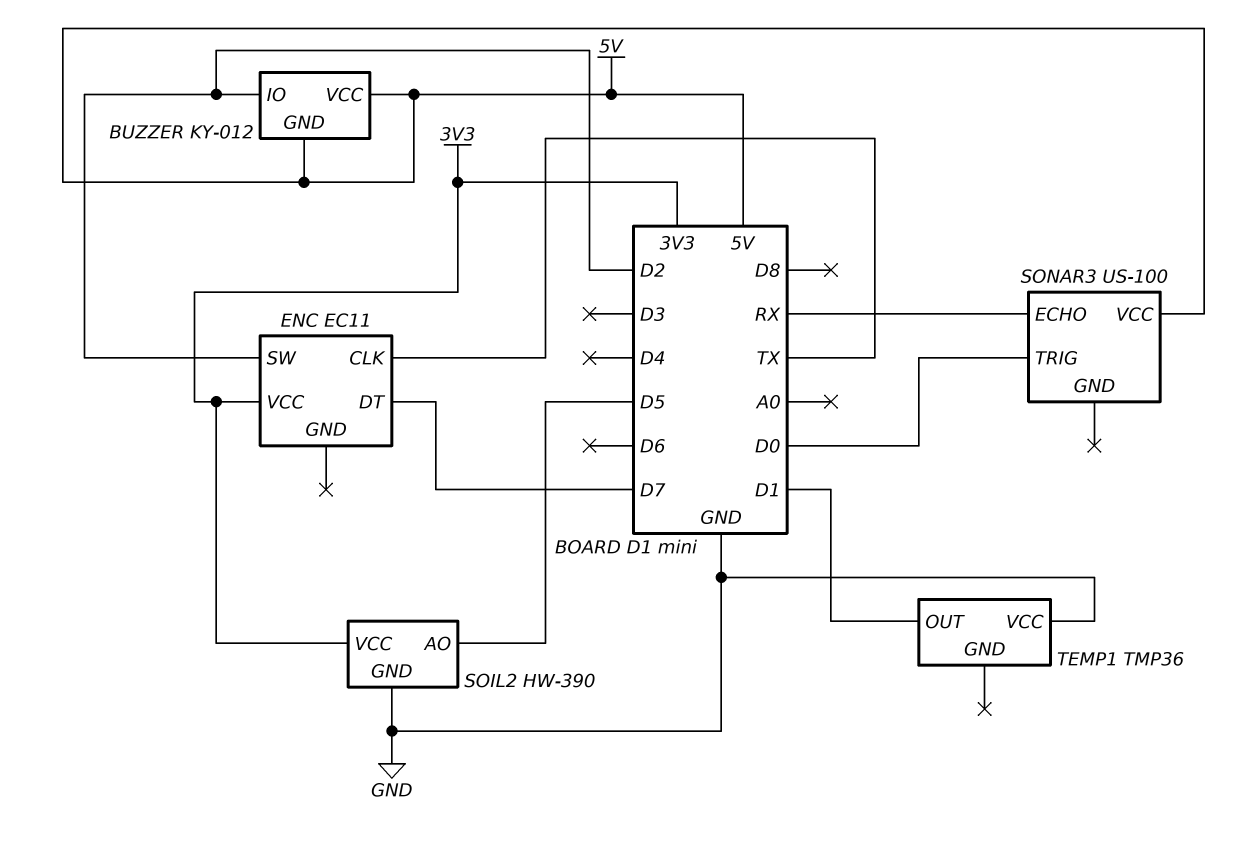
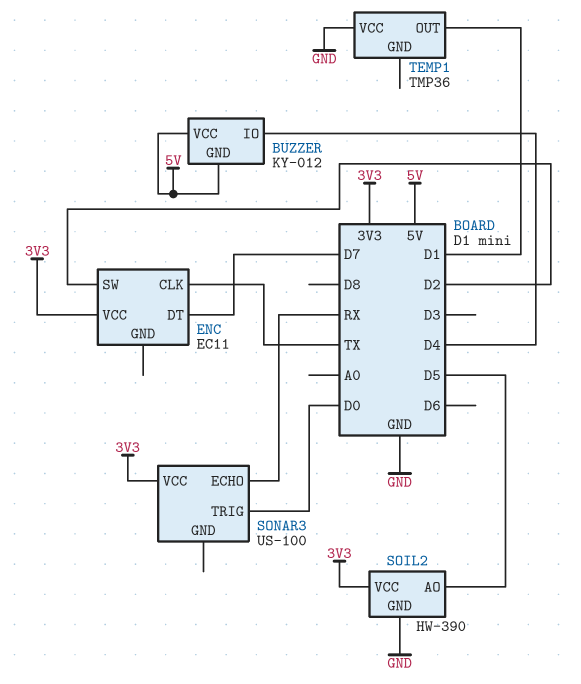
BUZZER pin IO: D2 -> D4
SONAR3 pin VCC: 5V -> 3V3

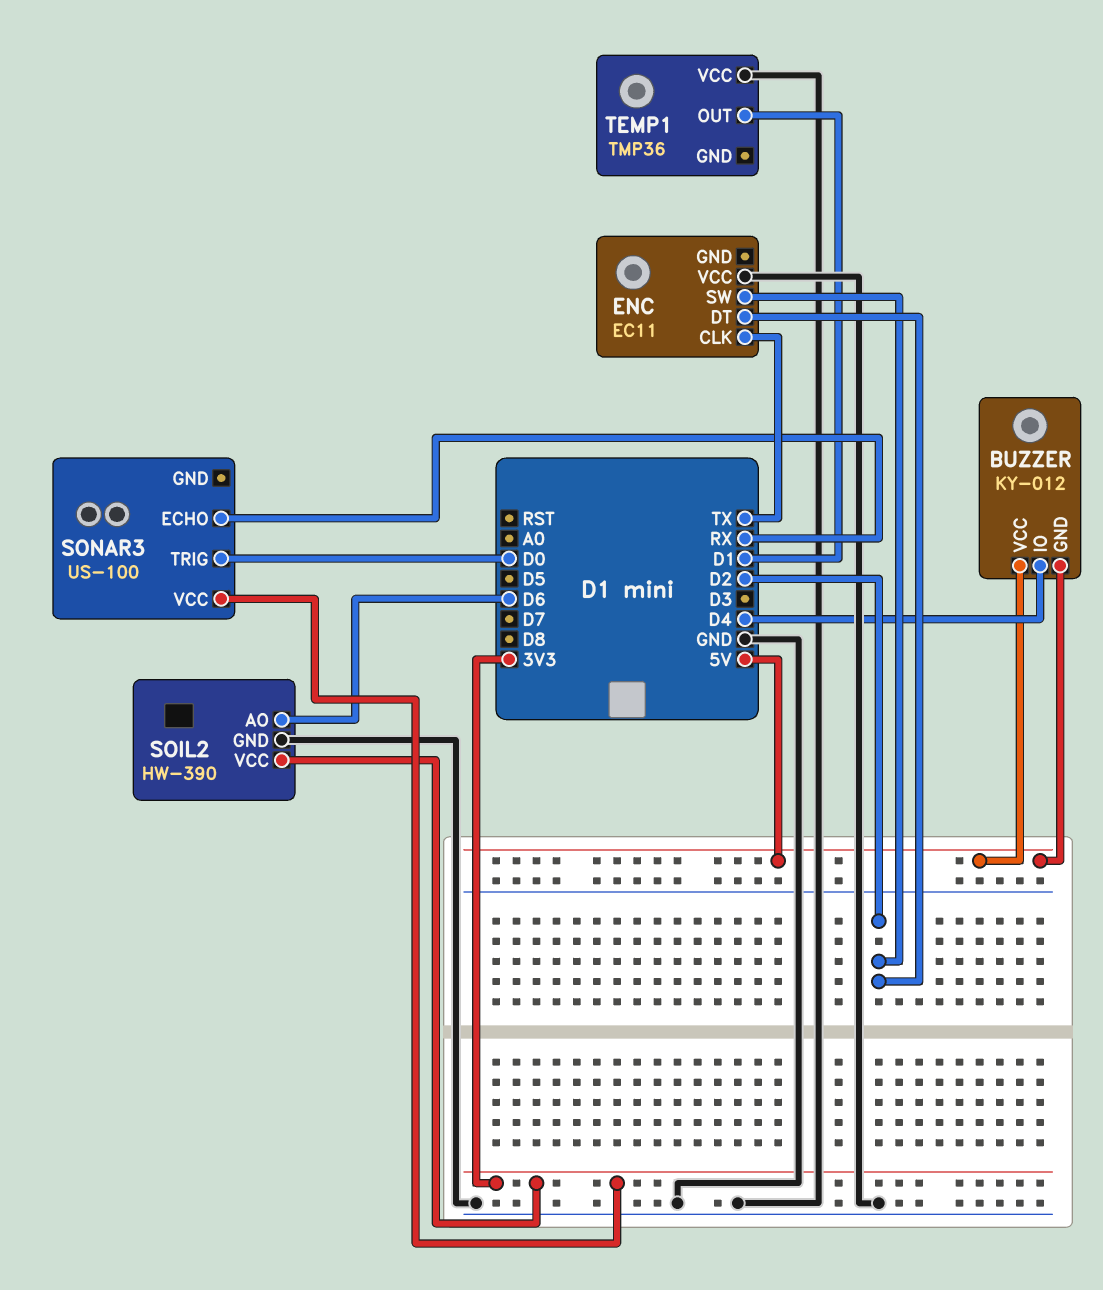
ENC pin DT: D7 -> D2
ENC pin VCC: 3V3 -> GND
SOIL2 pin AO: D5 -> D6

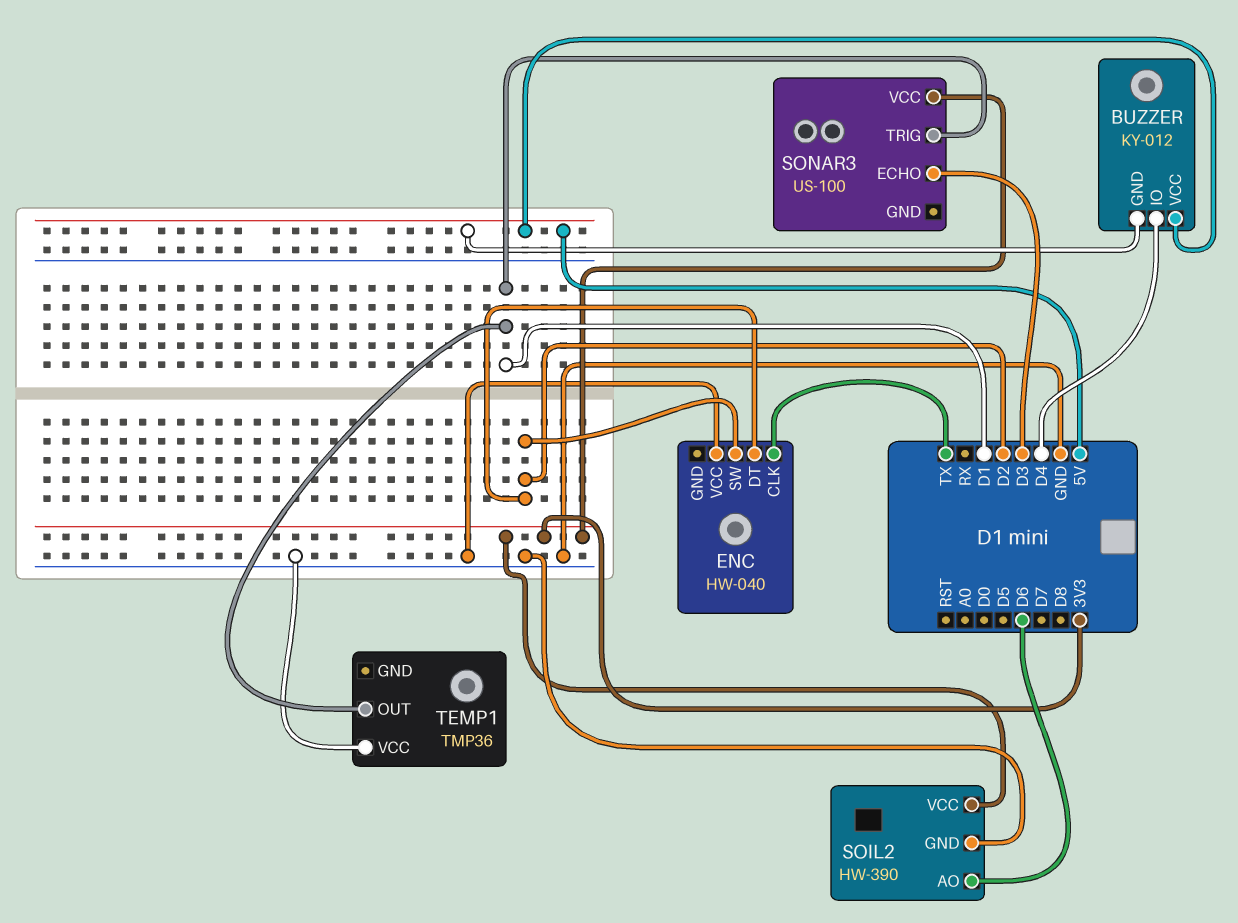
ENC: EC11 -> HW-040
SONAR3 pin ECHO: RX -> D3
SONAR3 pin TRIG: D0 -> D1

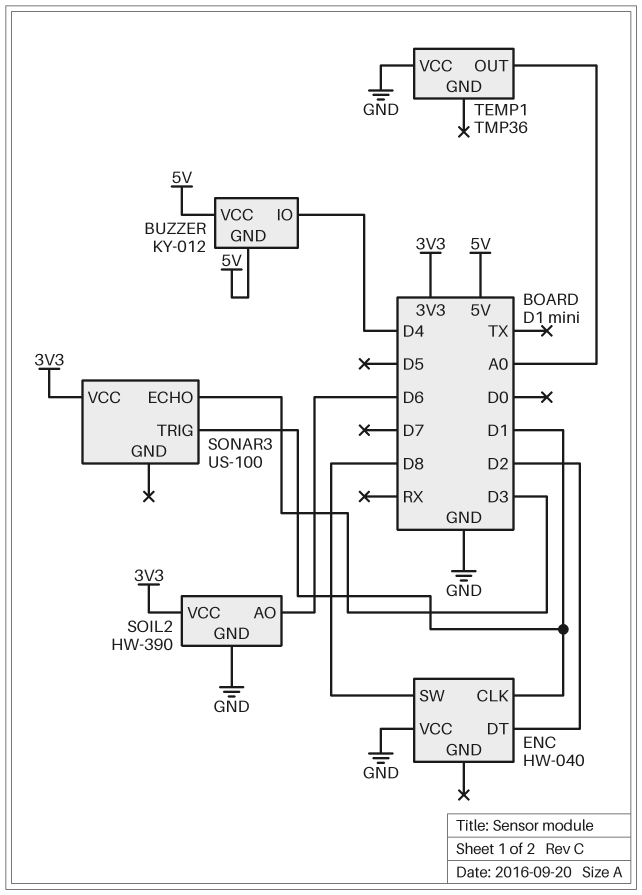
ENC pin CLK: TX -> D1
ENC pin SW: D2 -> D8
TEMP1 pin OUT: D1 -> A0

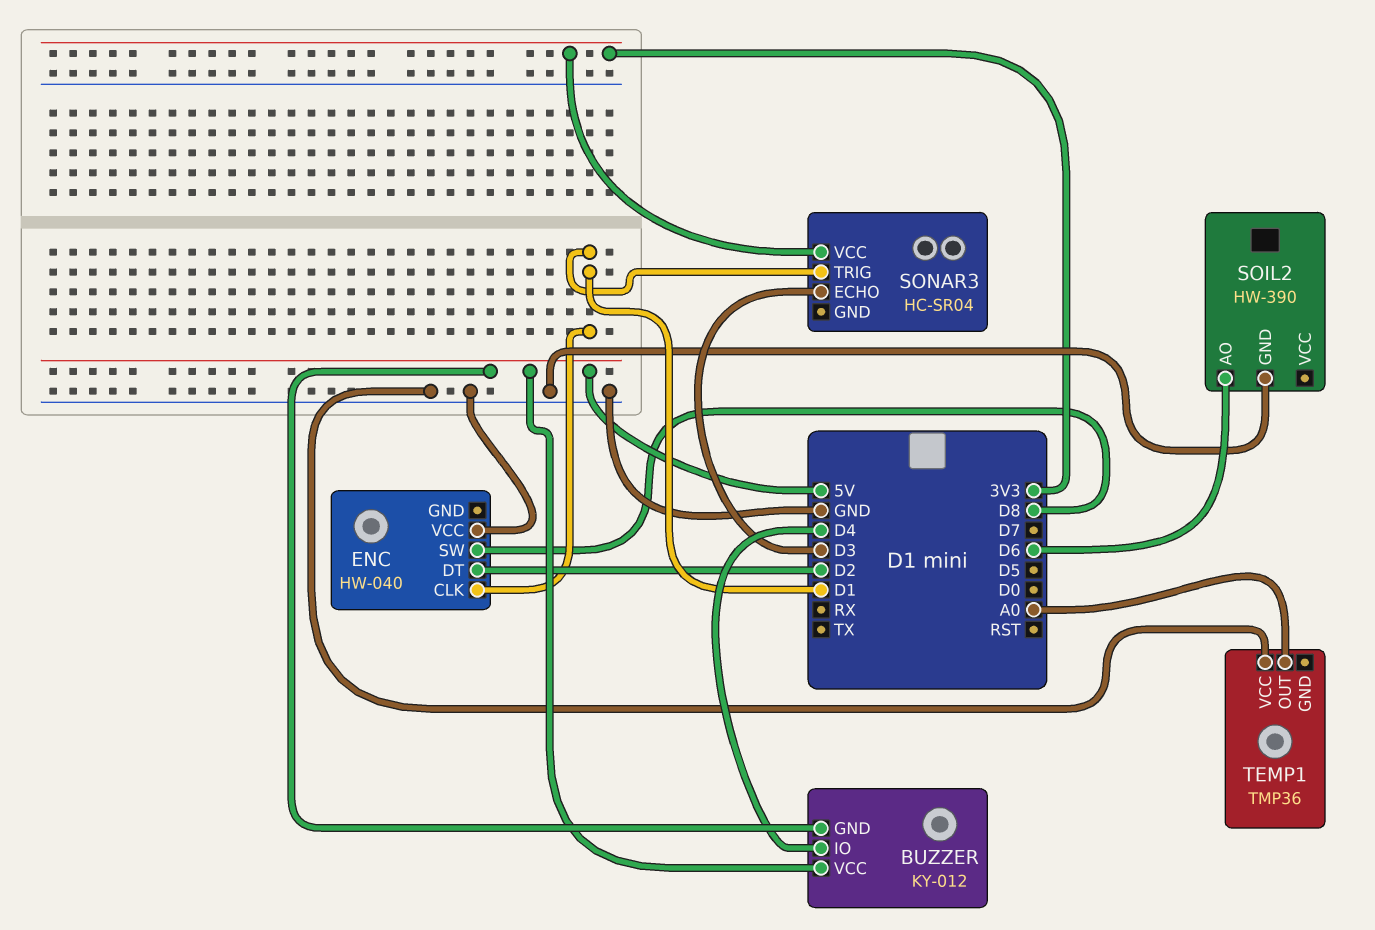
SOIL2 pin VCC: 3V3 -> none
SONAR3: US-100 -> HC-SR04

